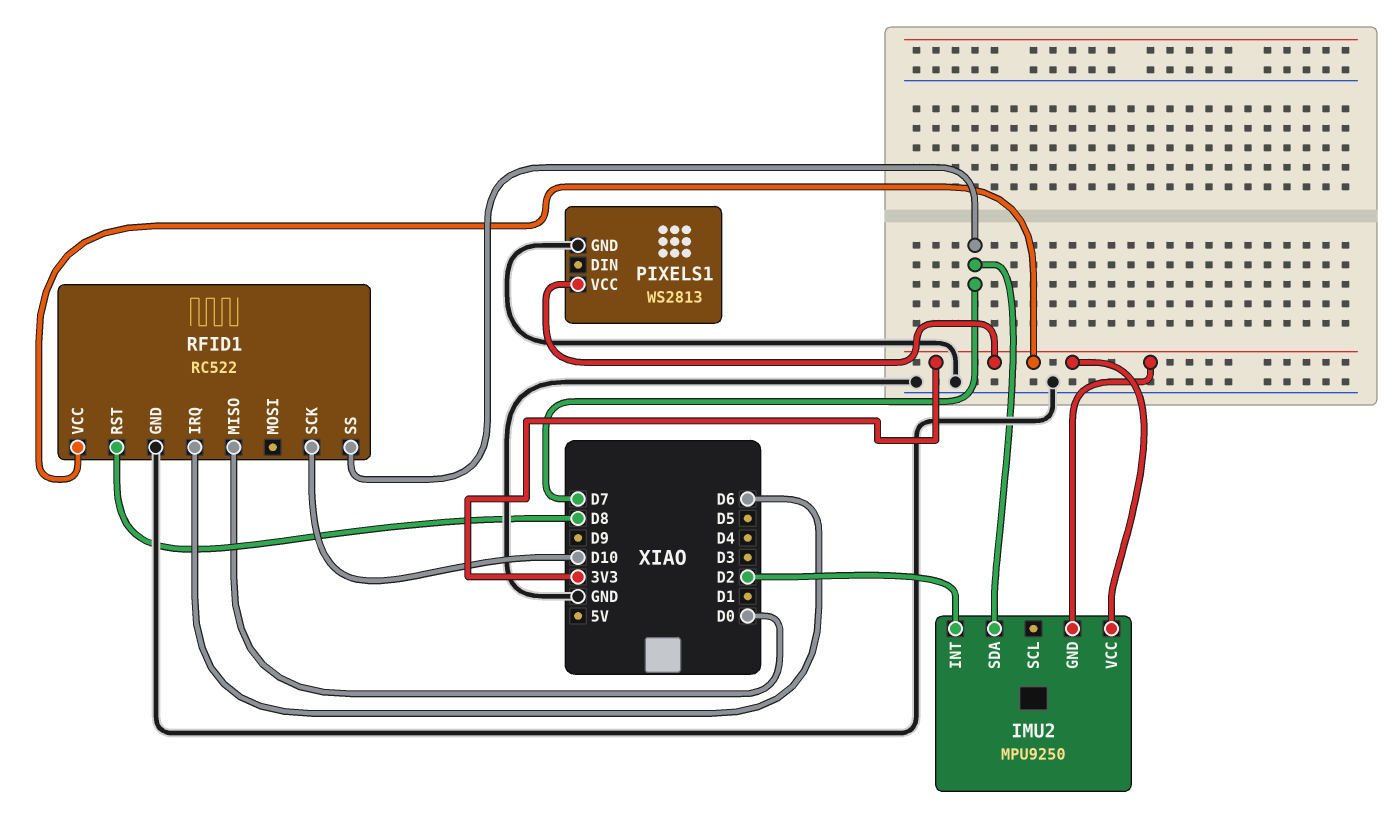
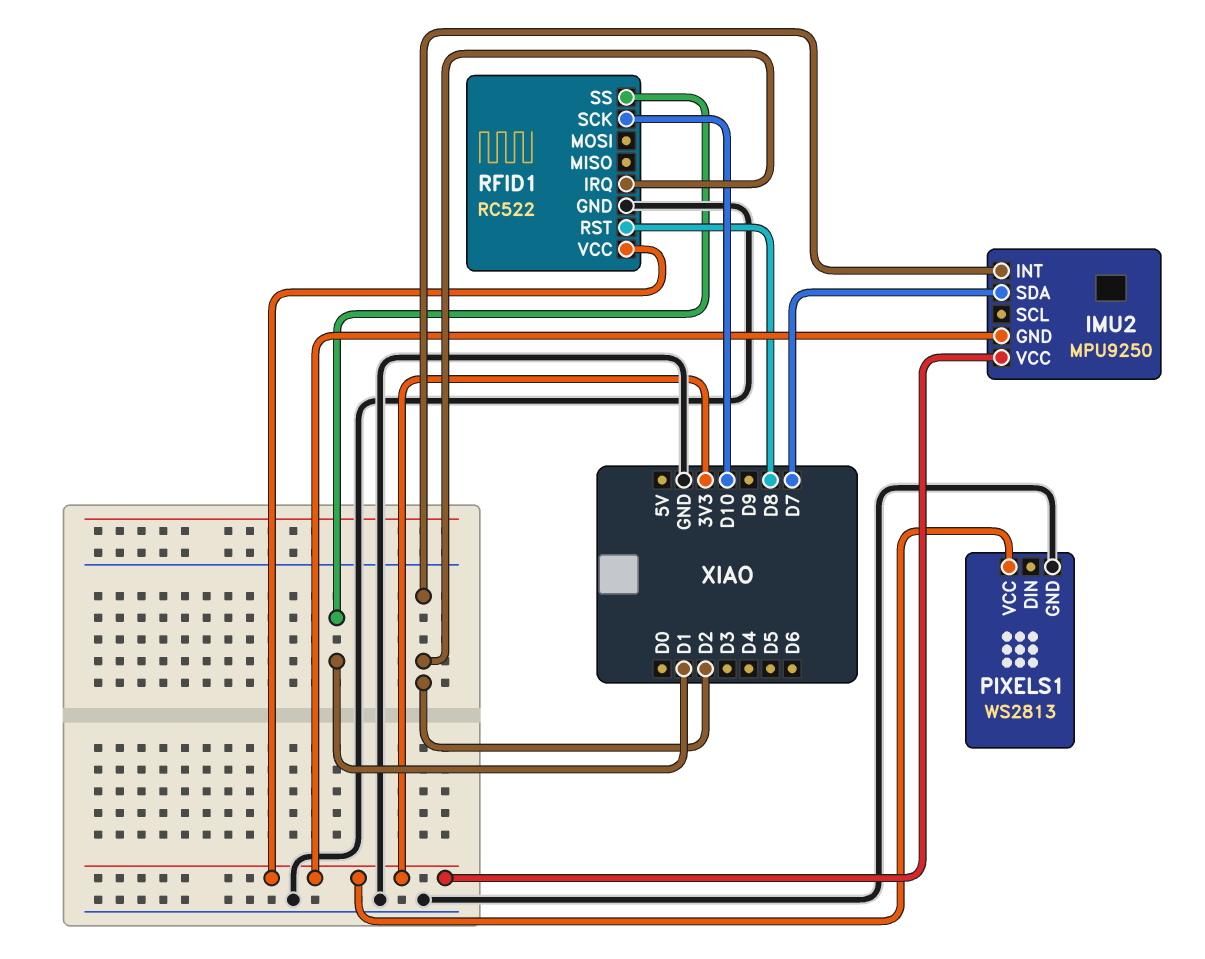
RFID1 pin IRQ: D6 -> D2
RFID1 pin MISO: D0 -> none
RFID1 pin SS: D7 -> D1

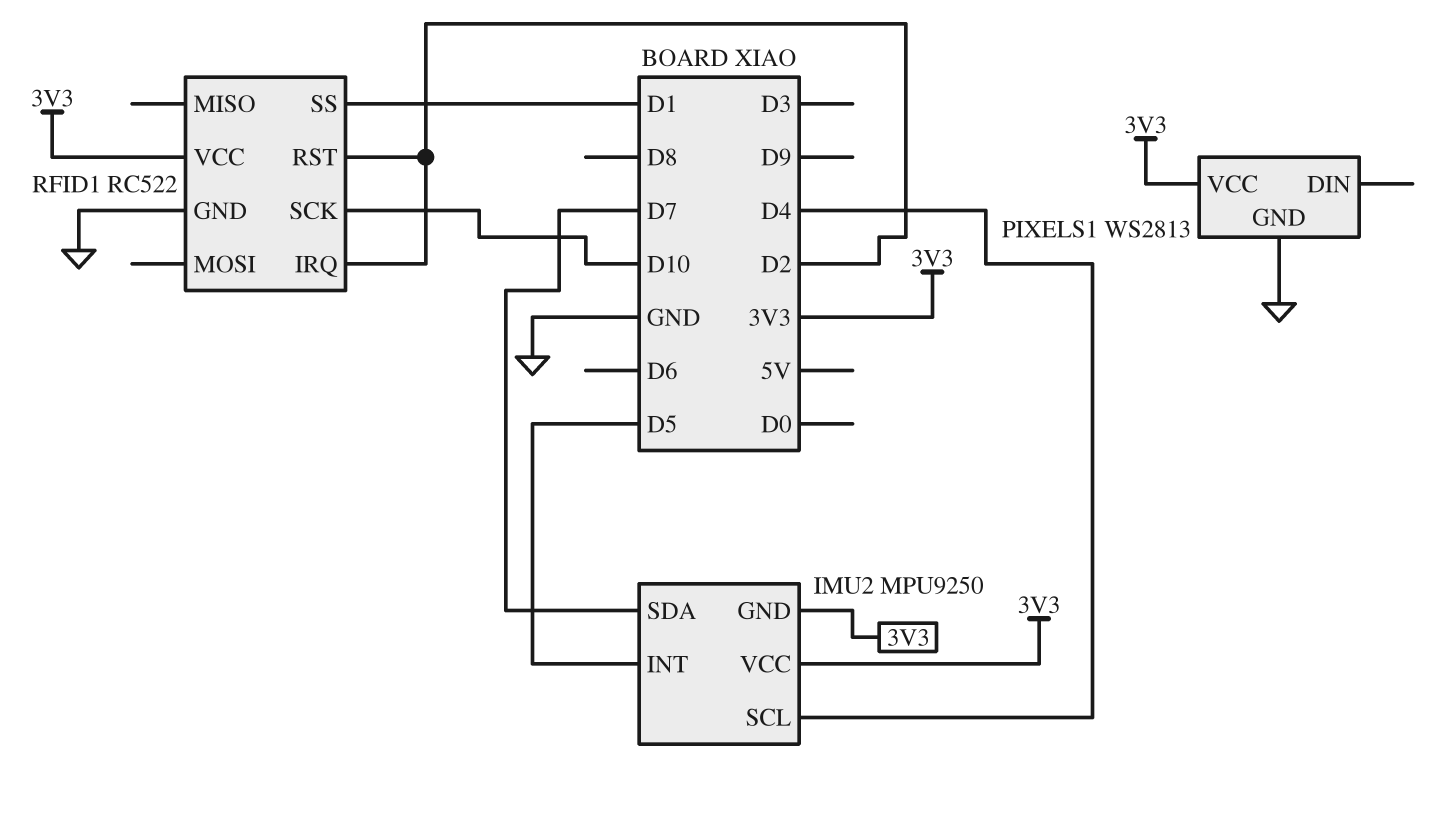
IMU2 pin INT: D2 -> D5
IMU2 pin SCL: none -> D4
RFID1 pin RST: D8 -> D2

